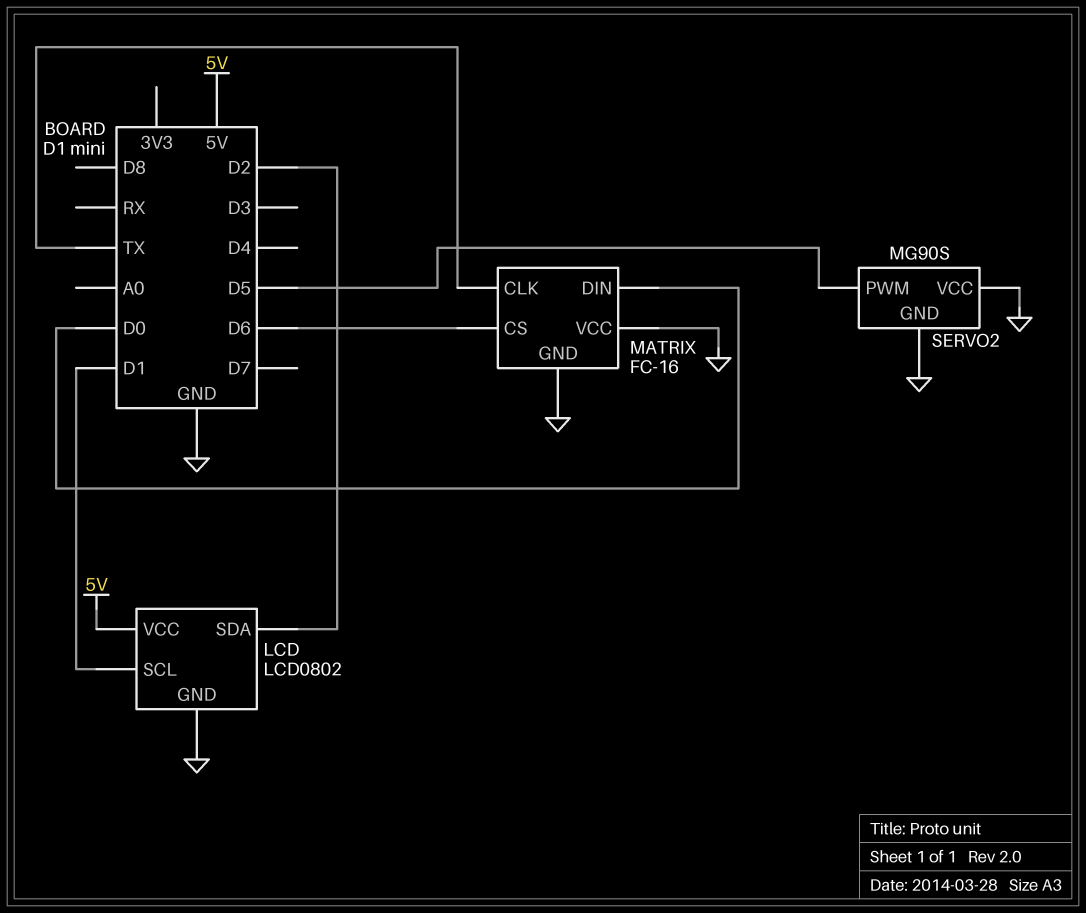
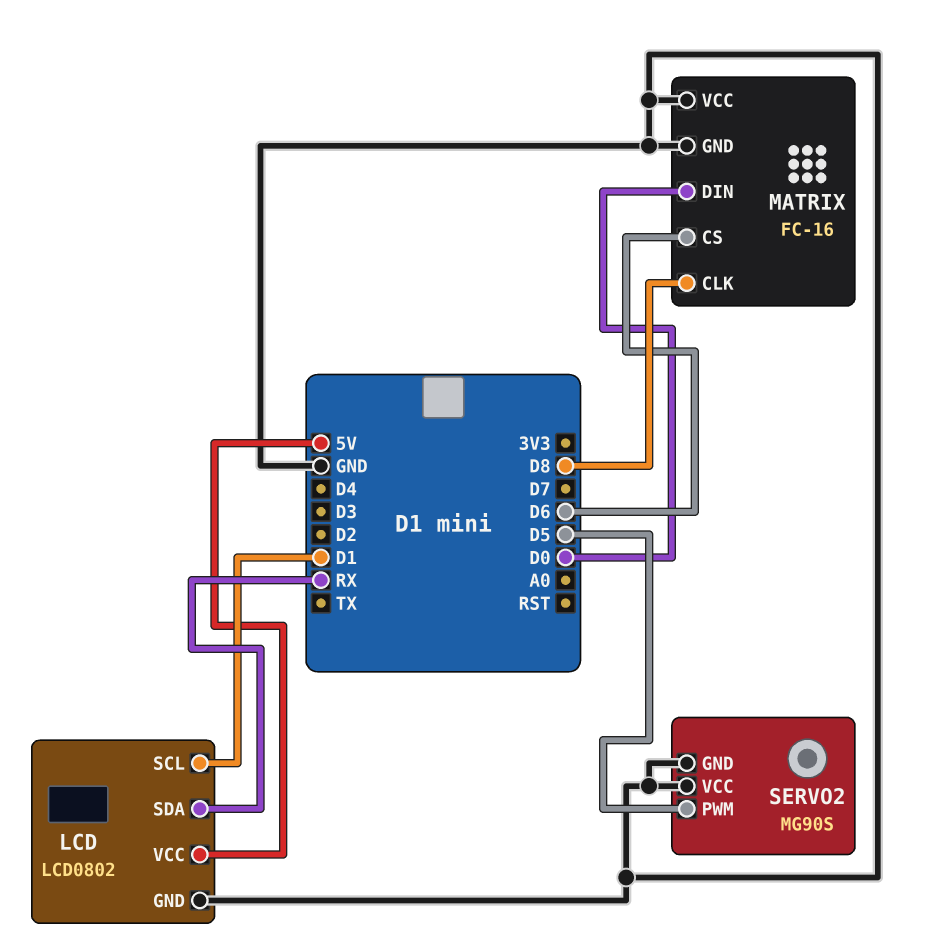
LCD pin SDA: D2 -> RX
MATRIX pin CLK: TX -> D8

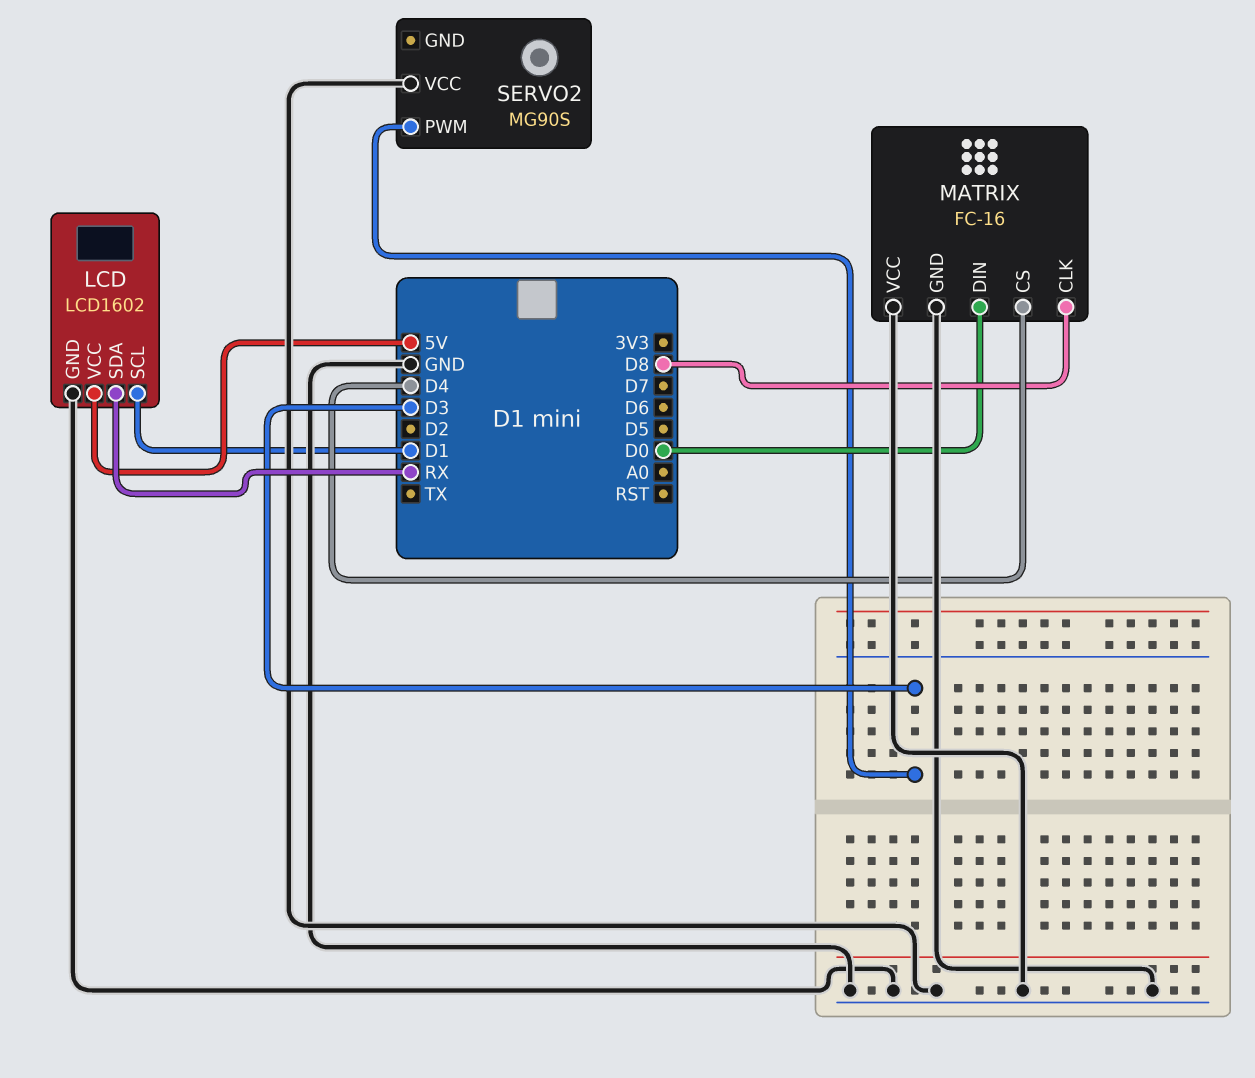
LCD: LCD0802 -> LCD1602
MATRIX pin CS: D6 -> D4
SERVO2 pin GND: GND -> none
SERVO2 pin PWM: D5 -> D3

